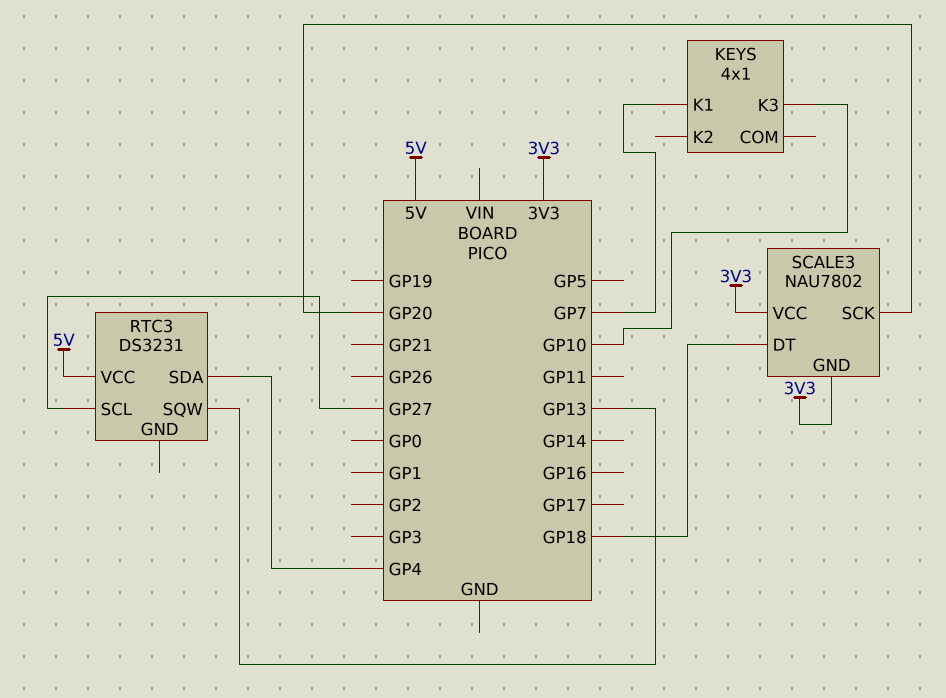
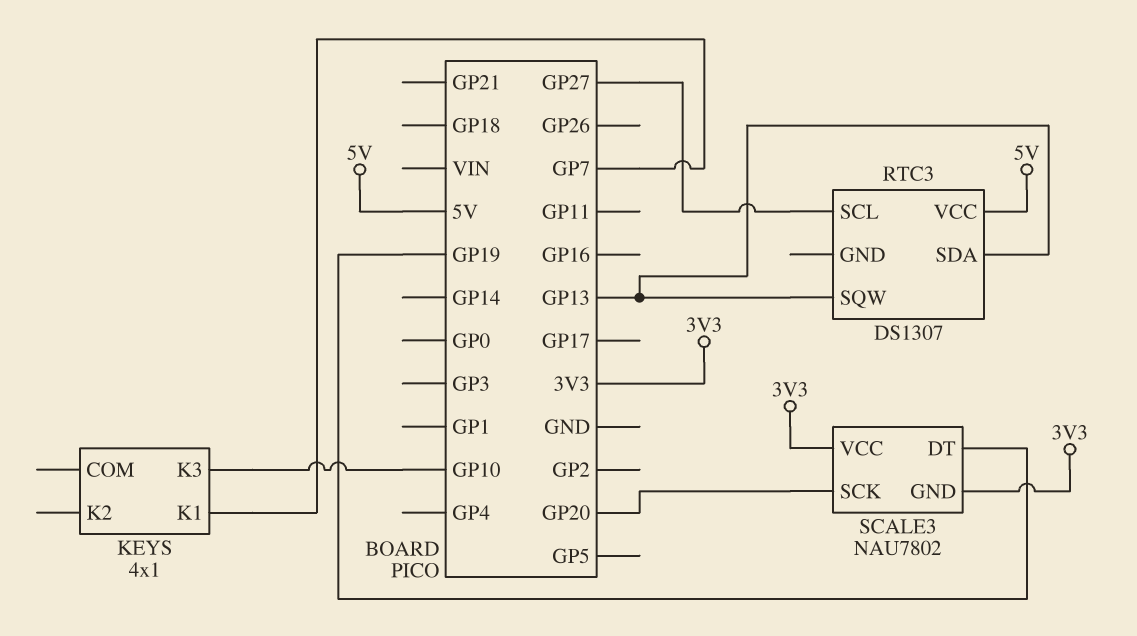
RTC3: DS3231 -> DS1307
RTC3 pin SDA: GP4 -> GP13
SCALE3 pin DT: GP18 -> GP19

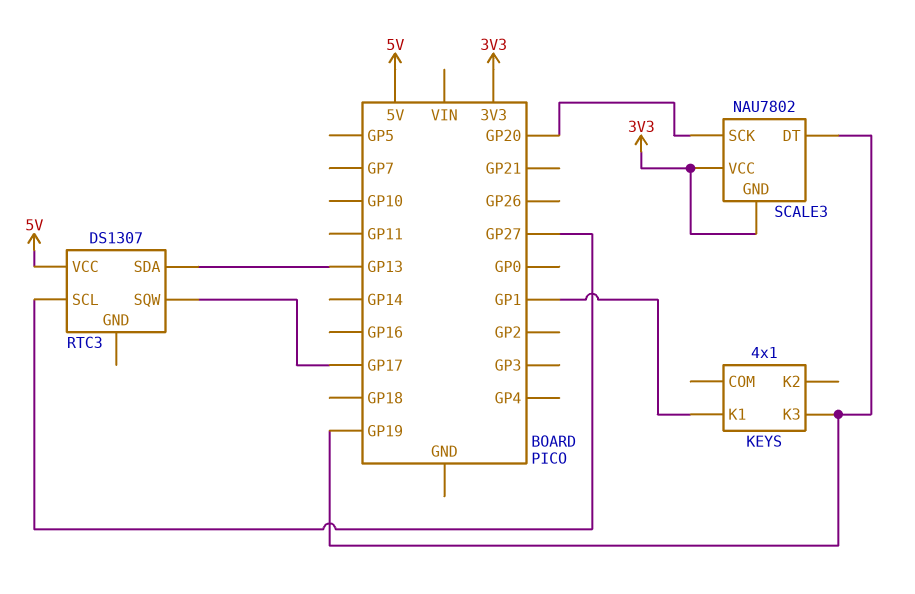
KEYS pin K1: GP7 -> GP1
KEYS pin K3: GP10 -> GP19
RTC3 pin SQW: GP13 -> GP17

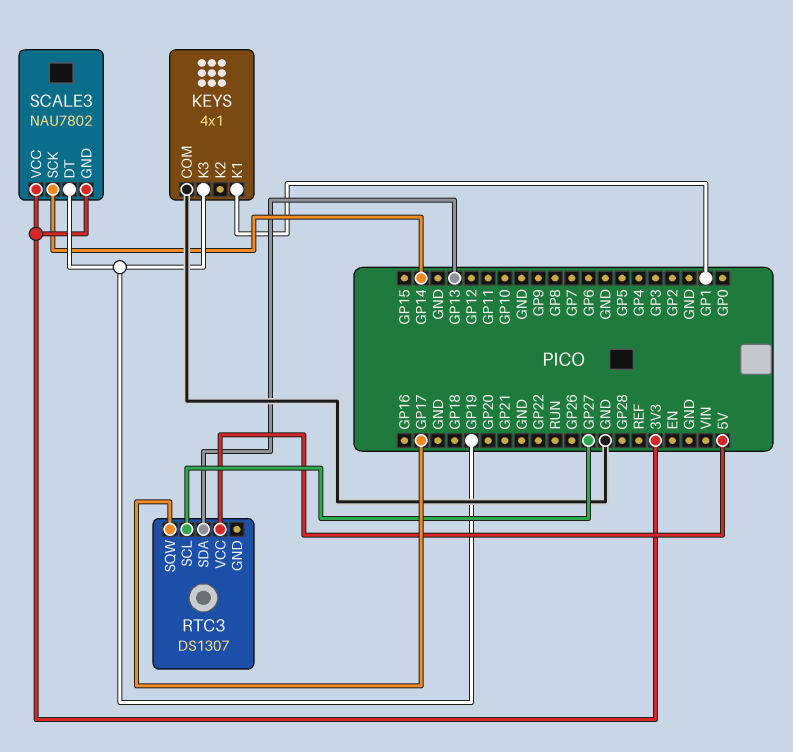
KEYS pin COM: none -> GND
SCALE3 pin SCK: GP20 -> GP14

